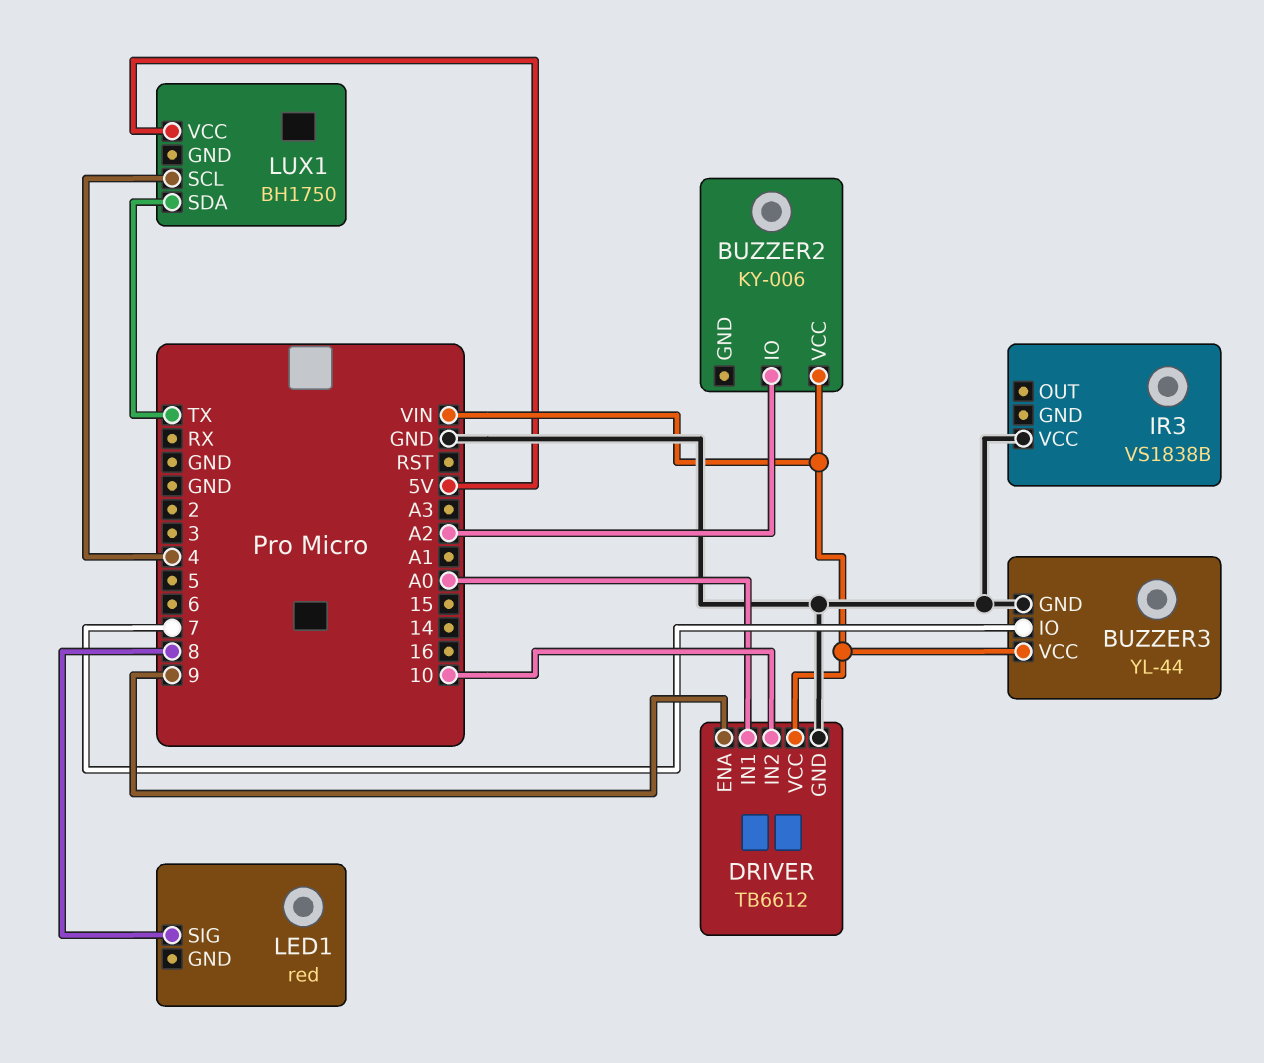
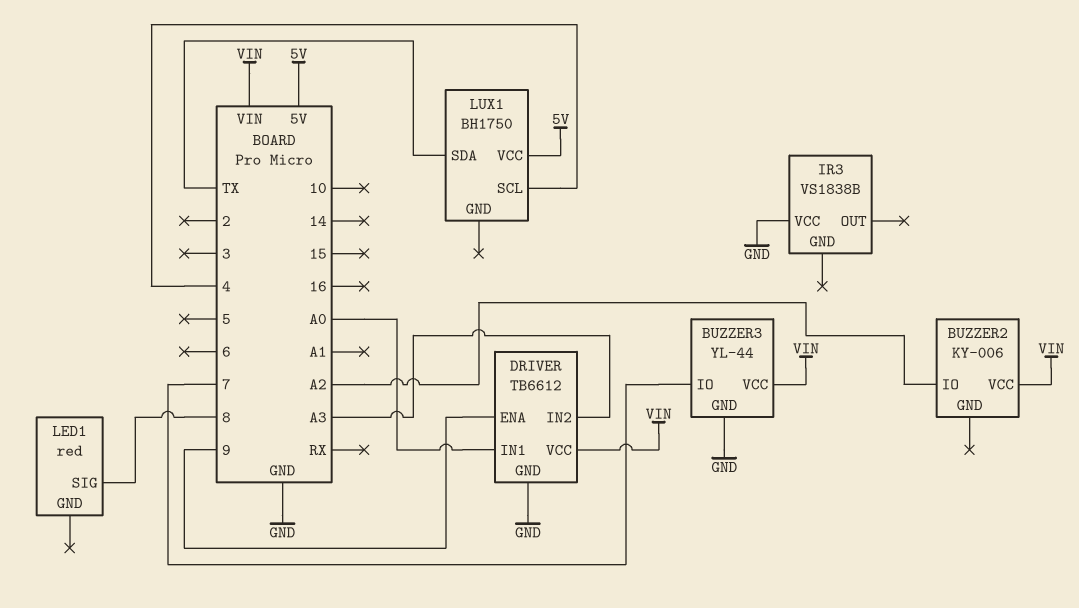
DRIVER pin IN2: 10 -> A3

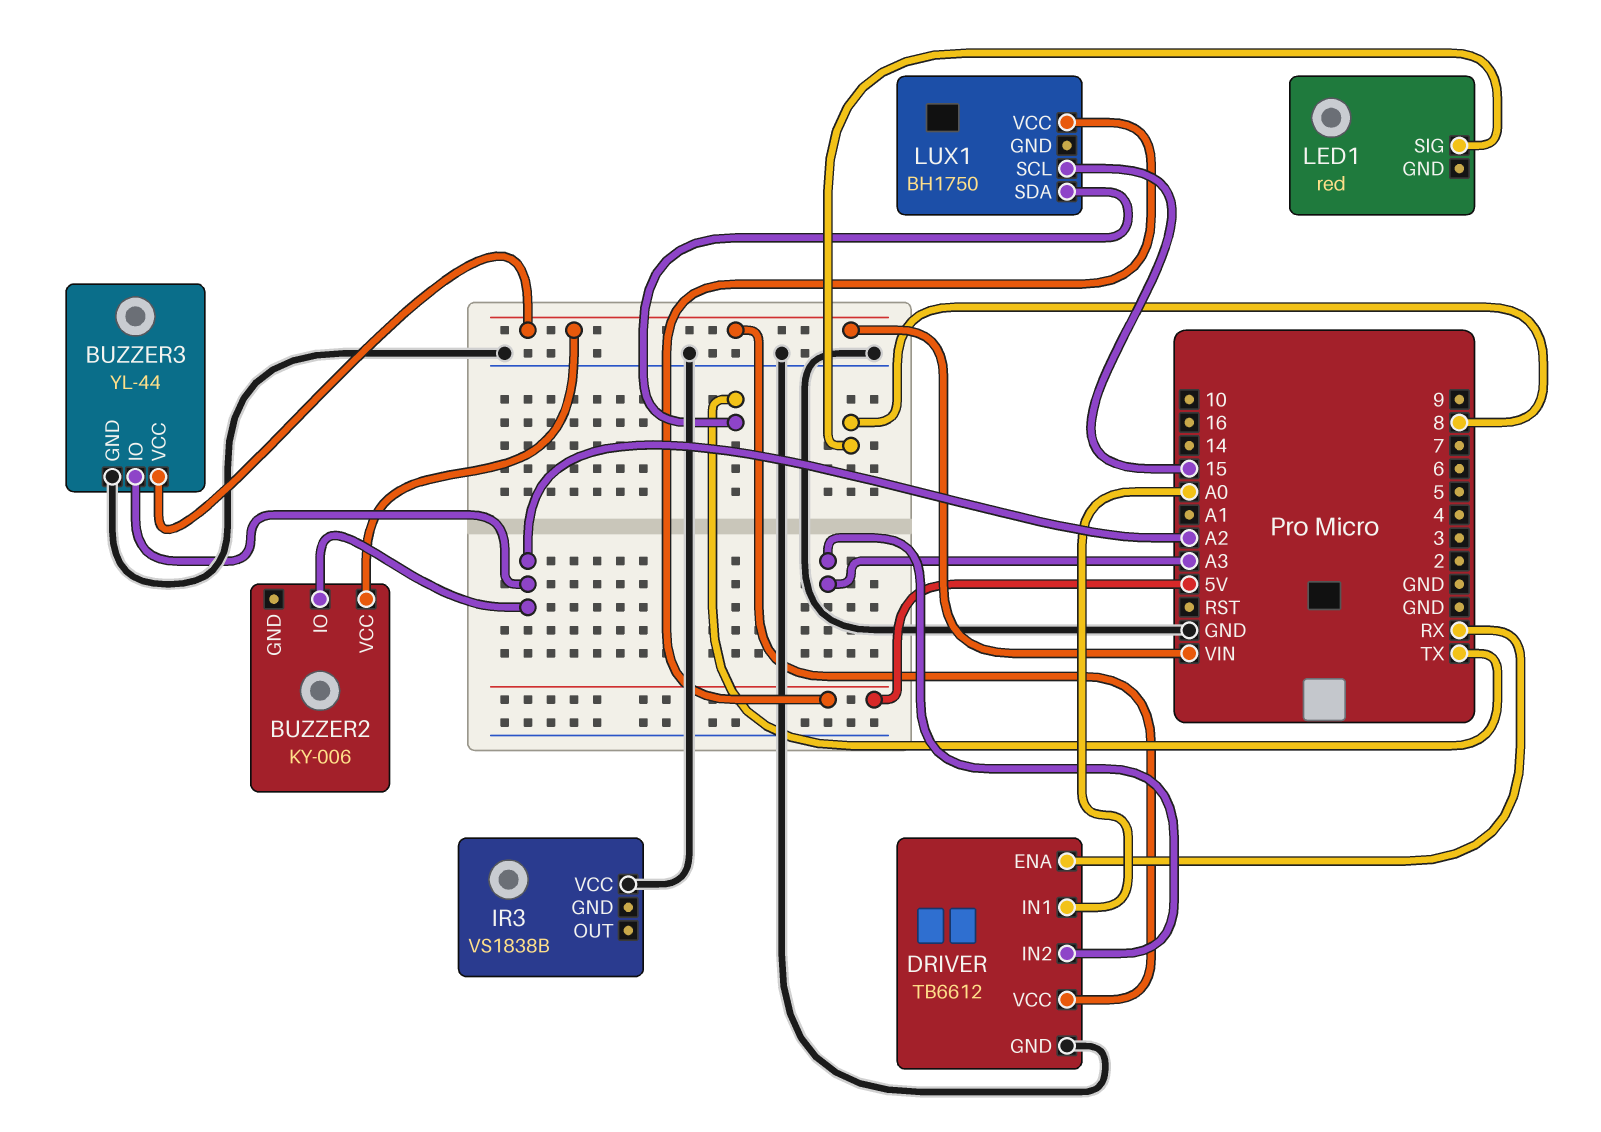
BUZZER3 pin IO: 7 -> A2
DRIVER pin ENA: 9 -> RX
LUX1 pin SCL: 4 -> 15

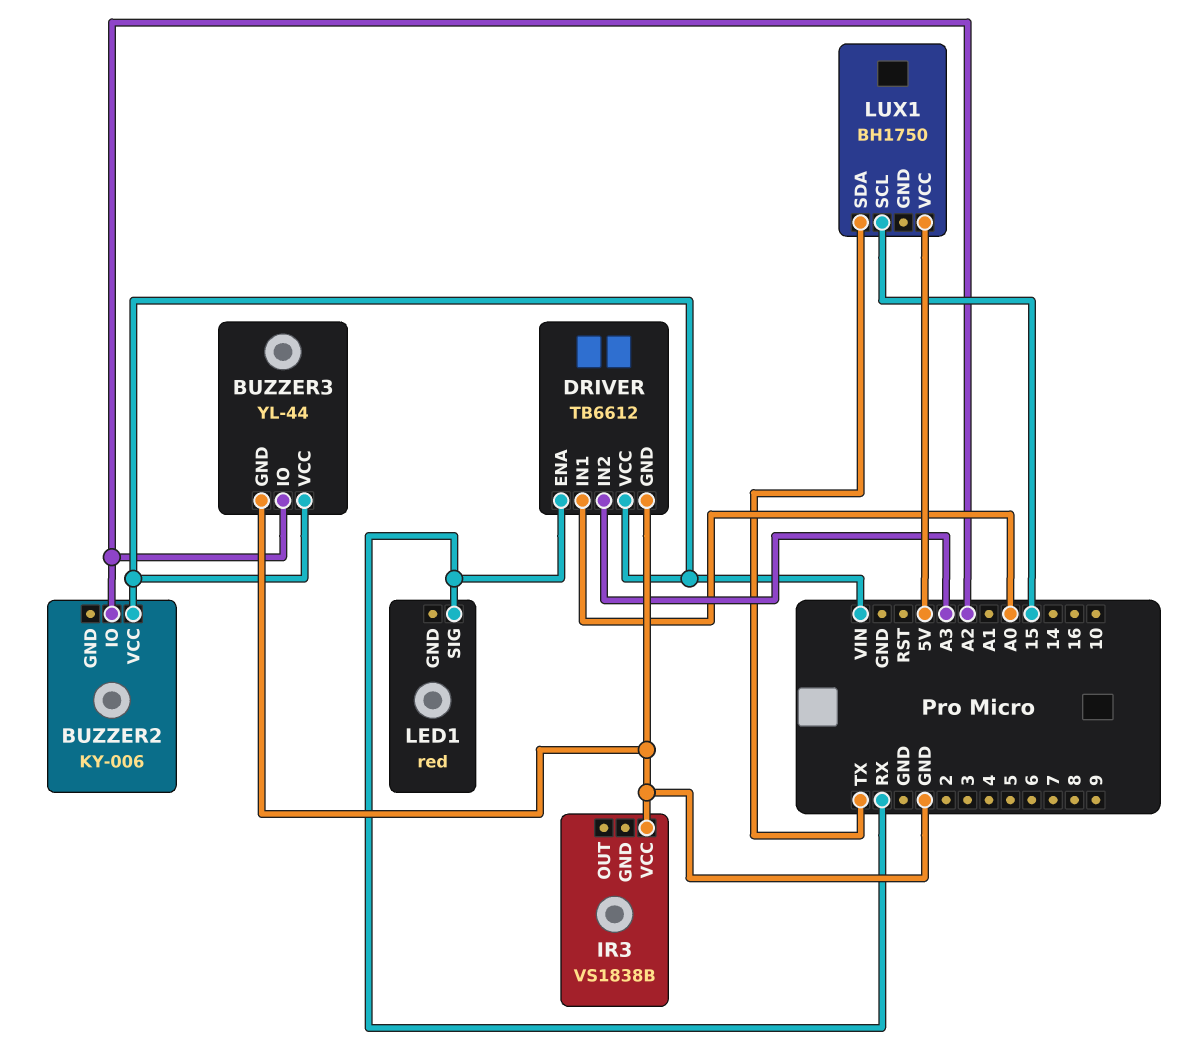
LED1 pin SIG: 8 -> RX

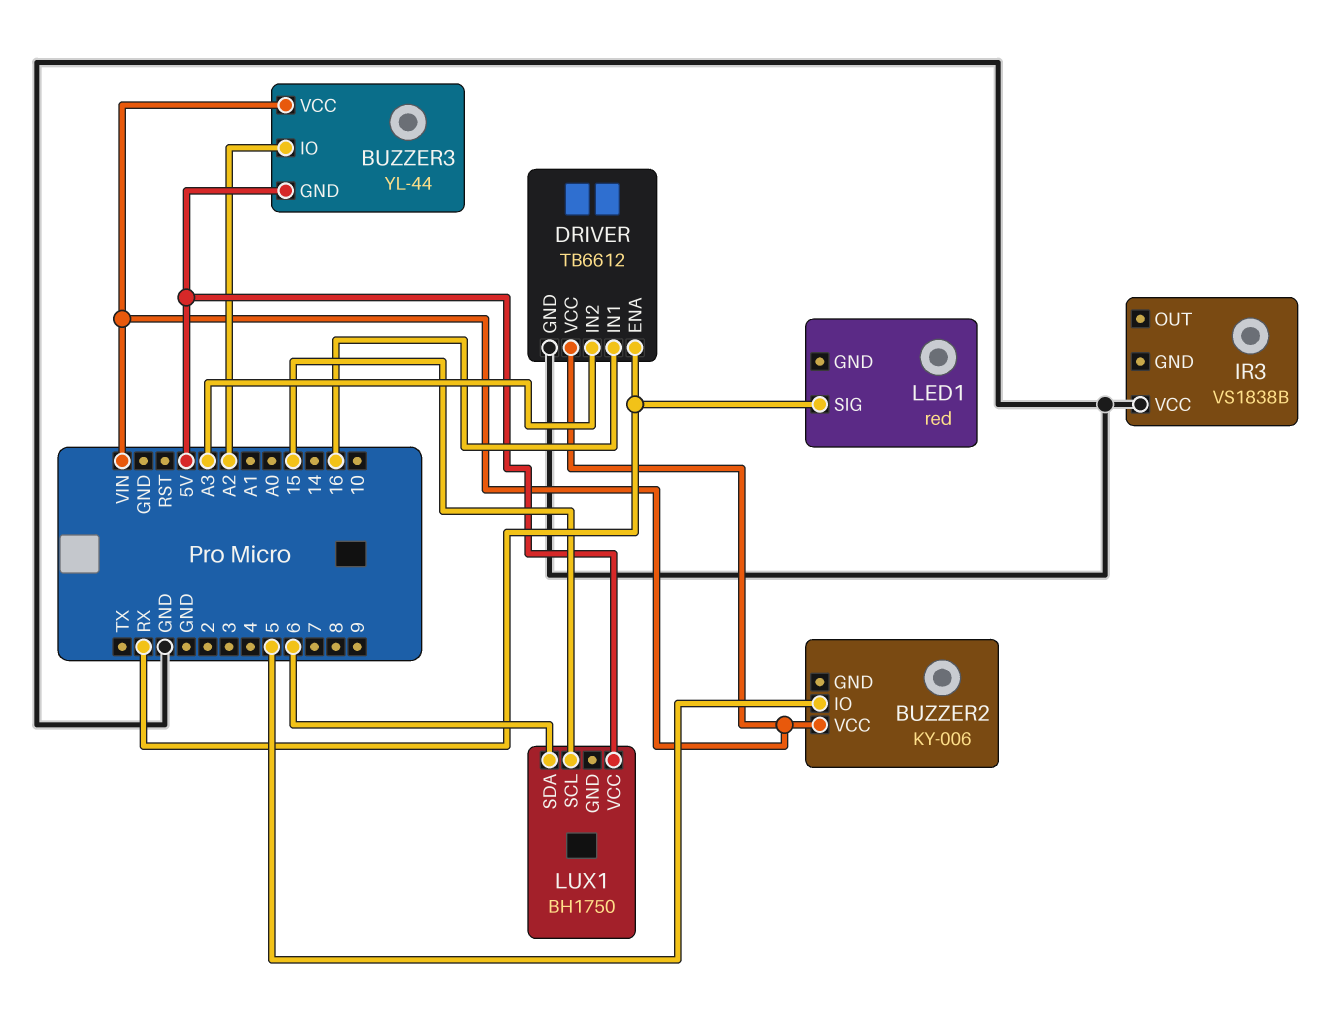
BUZZER2 pin IO: A2 -> 5
BUZZER3 pin GND: GND -> 5V
DRIVER pin IN1: A0 -> 16
LUX1 pin SDA: TX -> 6

